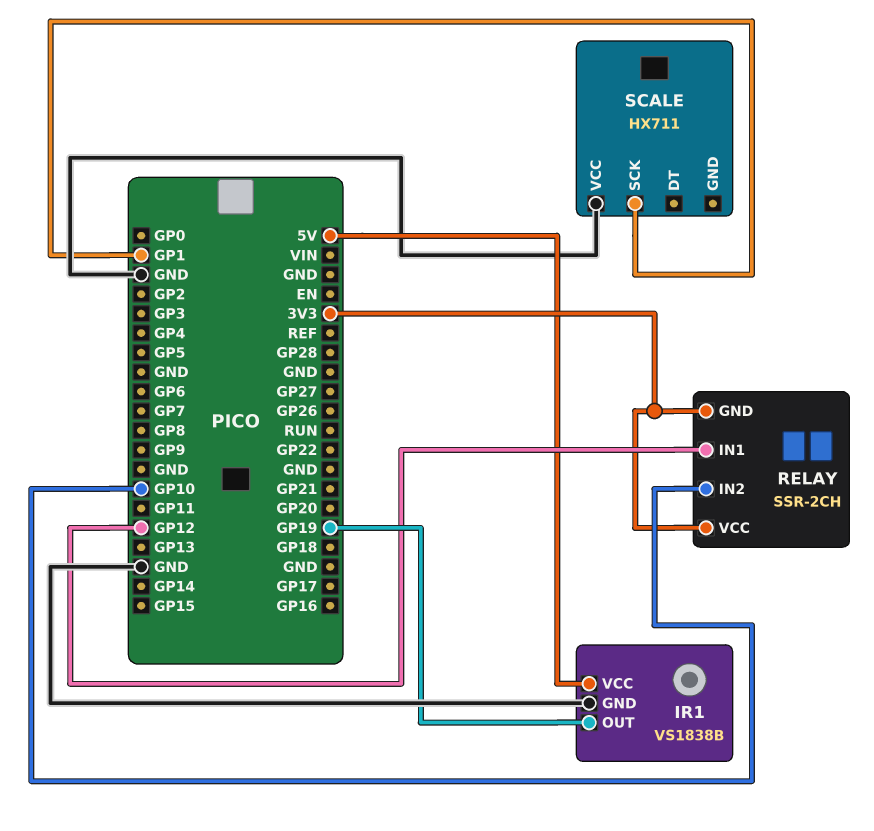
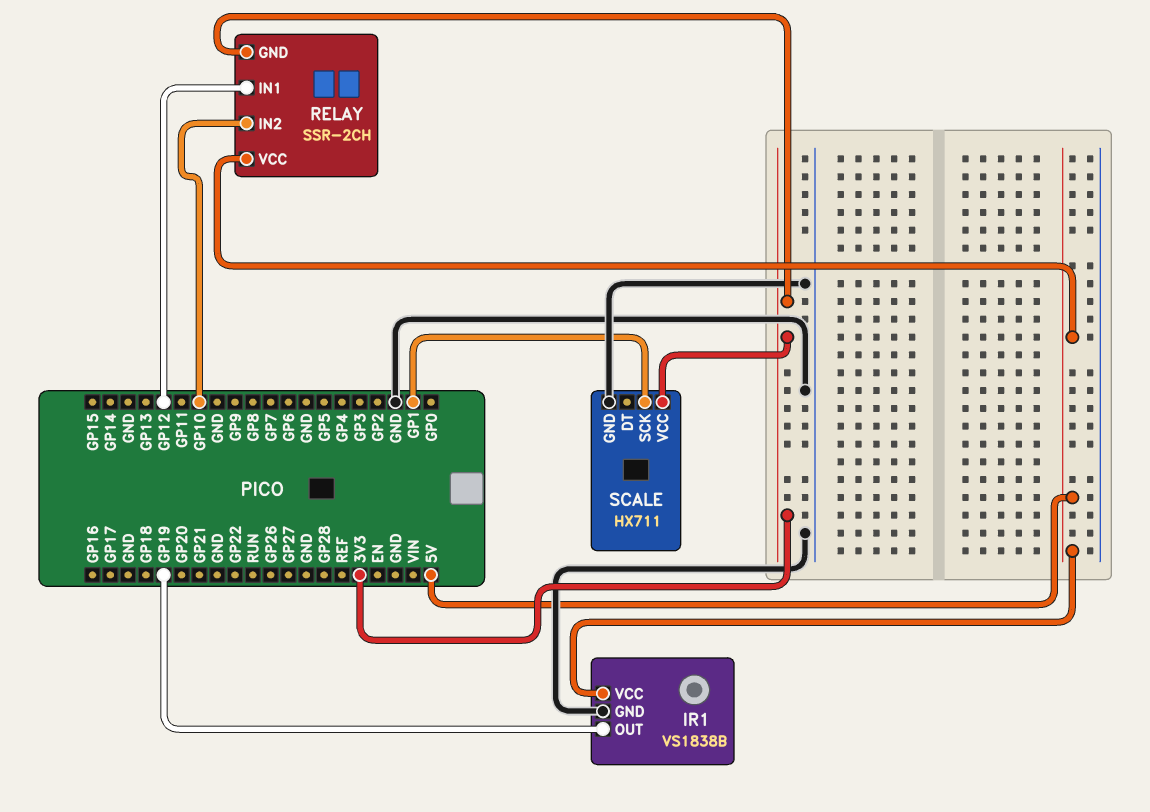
RELAY pin VCC: 3V3 -> 5V
SCALE pin GND: none -> GND
SCALE pin VCC: GND -> 3V3

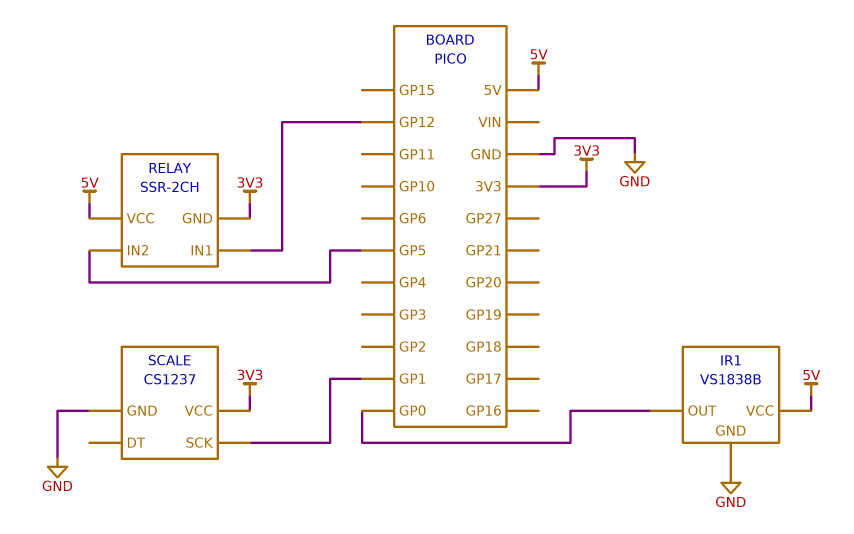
IR1 pin OUT: GP19 -> GP0
RELAY pin IN2: GP10 -> GP5
SCALE: HX711 -> CS1237

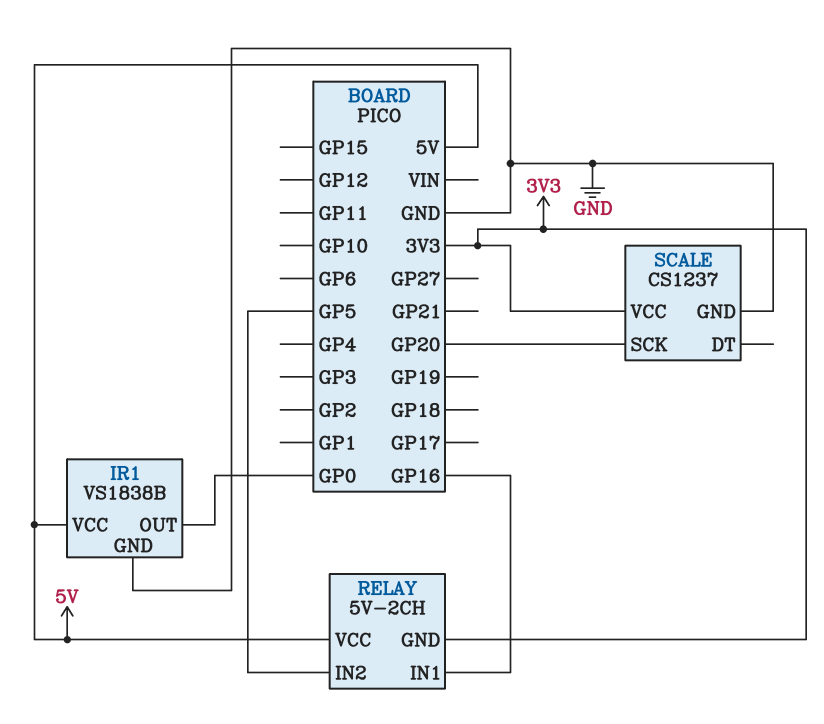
RELAY: SSR-2CH -> 5V-2CH
RELAY pin IN1: GP12 -> GP16
SCALE pin SCK: GP1 -> GP20

